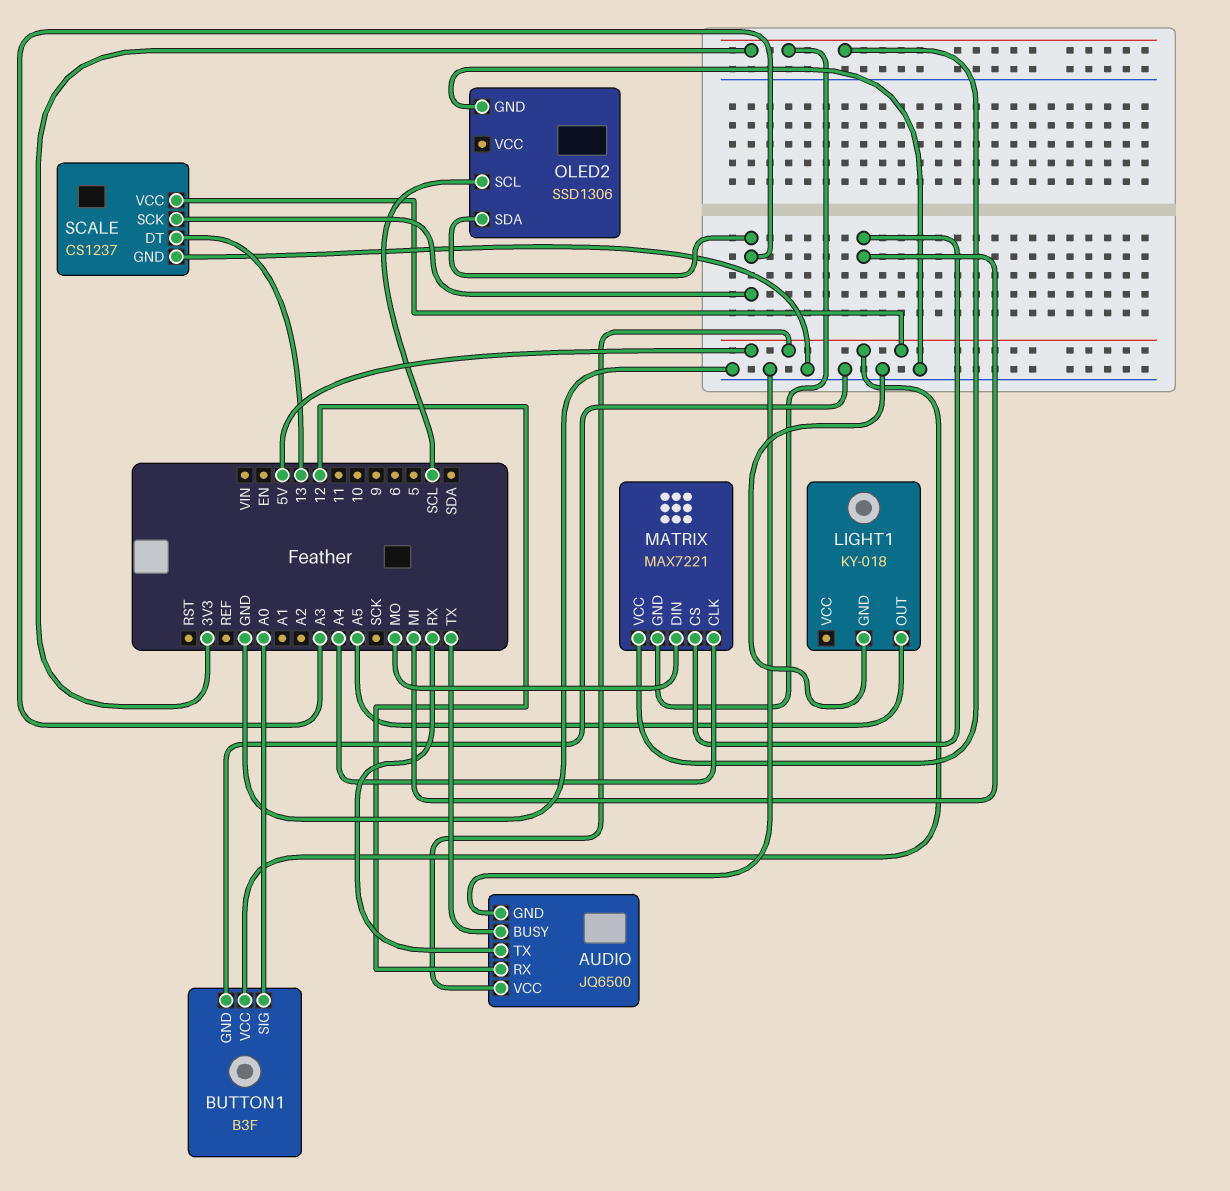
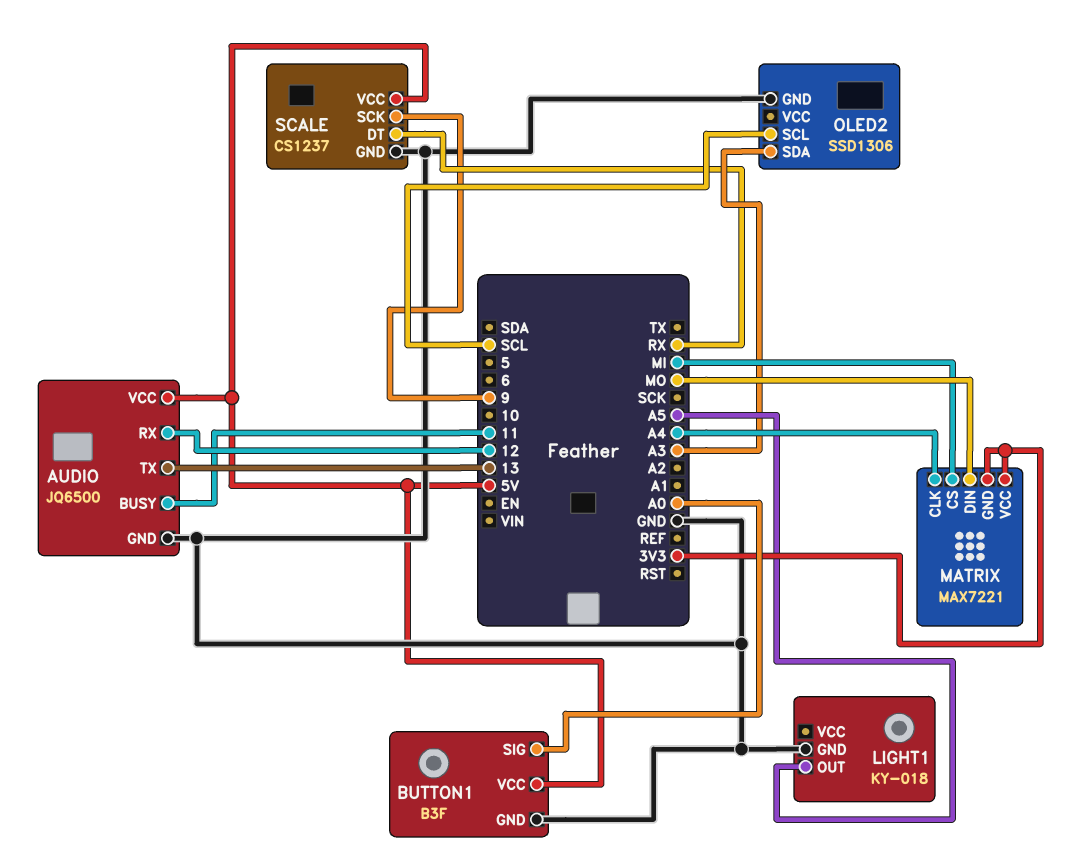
AUDIO pin BUSY: TX -> 11
AUDIO pin TX: RX -> 13
SCALE pin DT: 13 -> RX
SCALE pin SCK: A3 -> 9

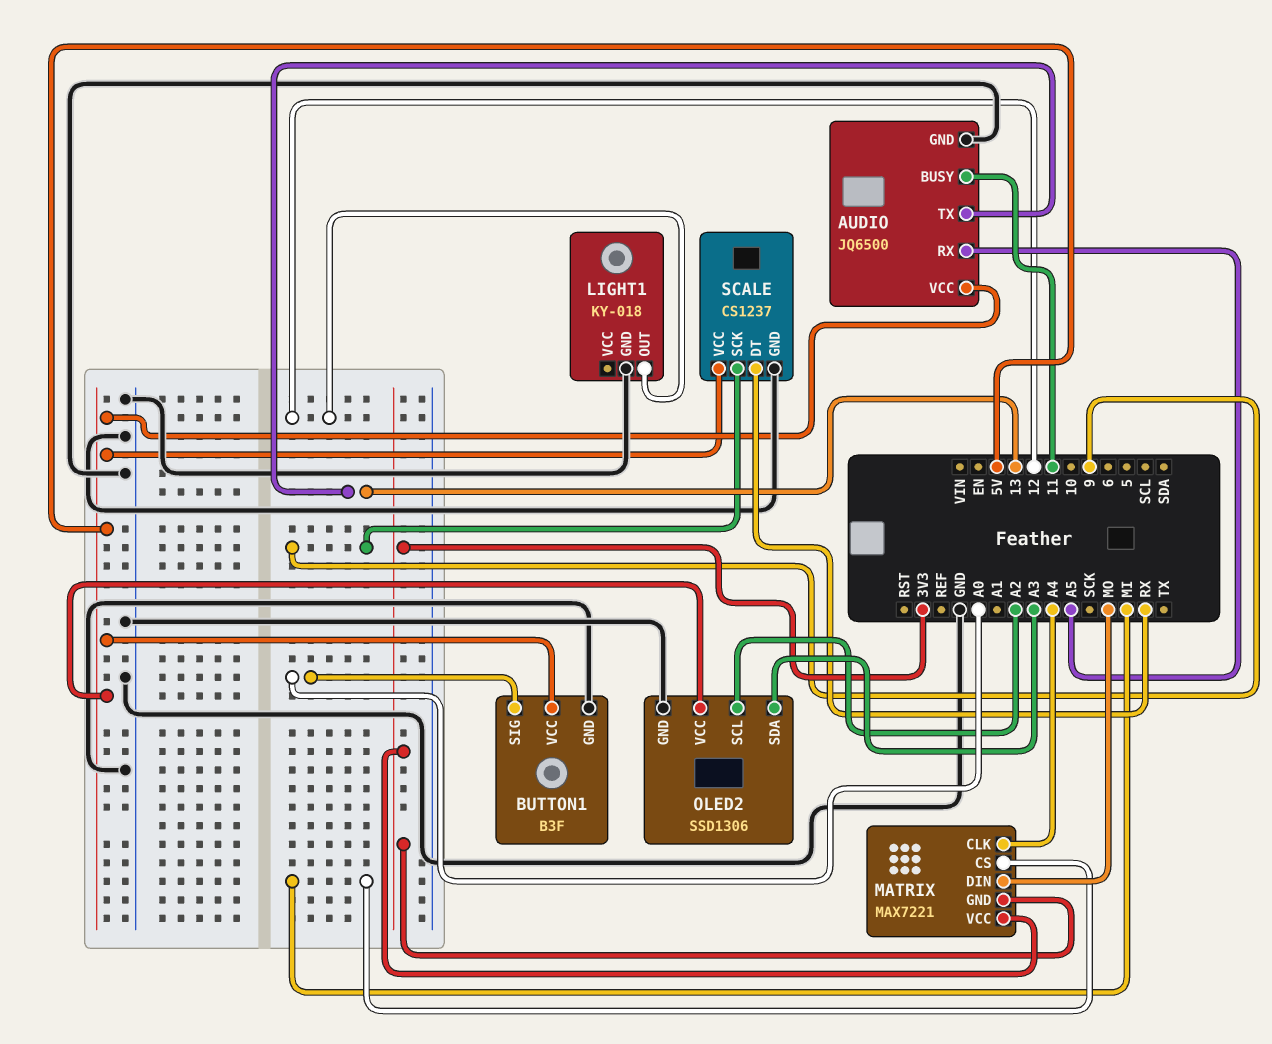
AUDIO pin RX: 12 -> A5
LIGHT1 pin OUT: A5 -> 12
OLED2 pin SCL: SCL -> A2
OLED2 pin VCC: none -> 5V

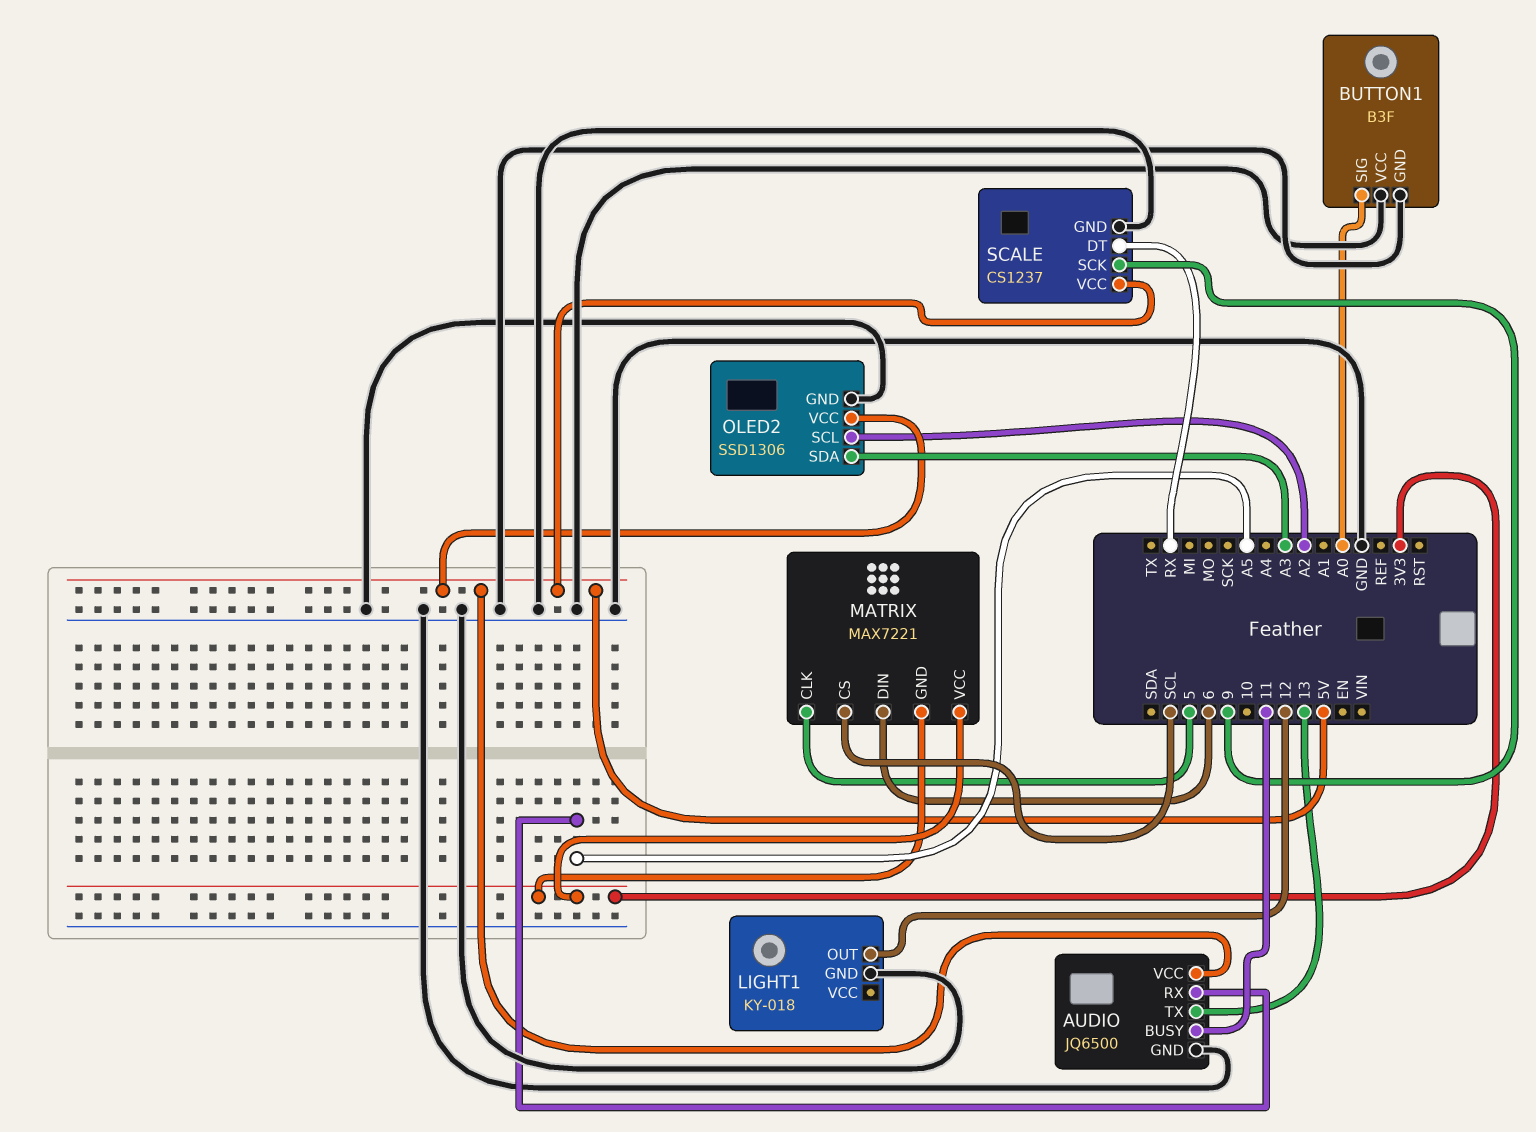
BUTTON1 pin VCC: 5V -> GND
MATRIX pin CLK: A4 -> 5
MATRIX pin CS: MI -> SCL
MATRIX pin DIN: MO -> 6

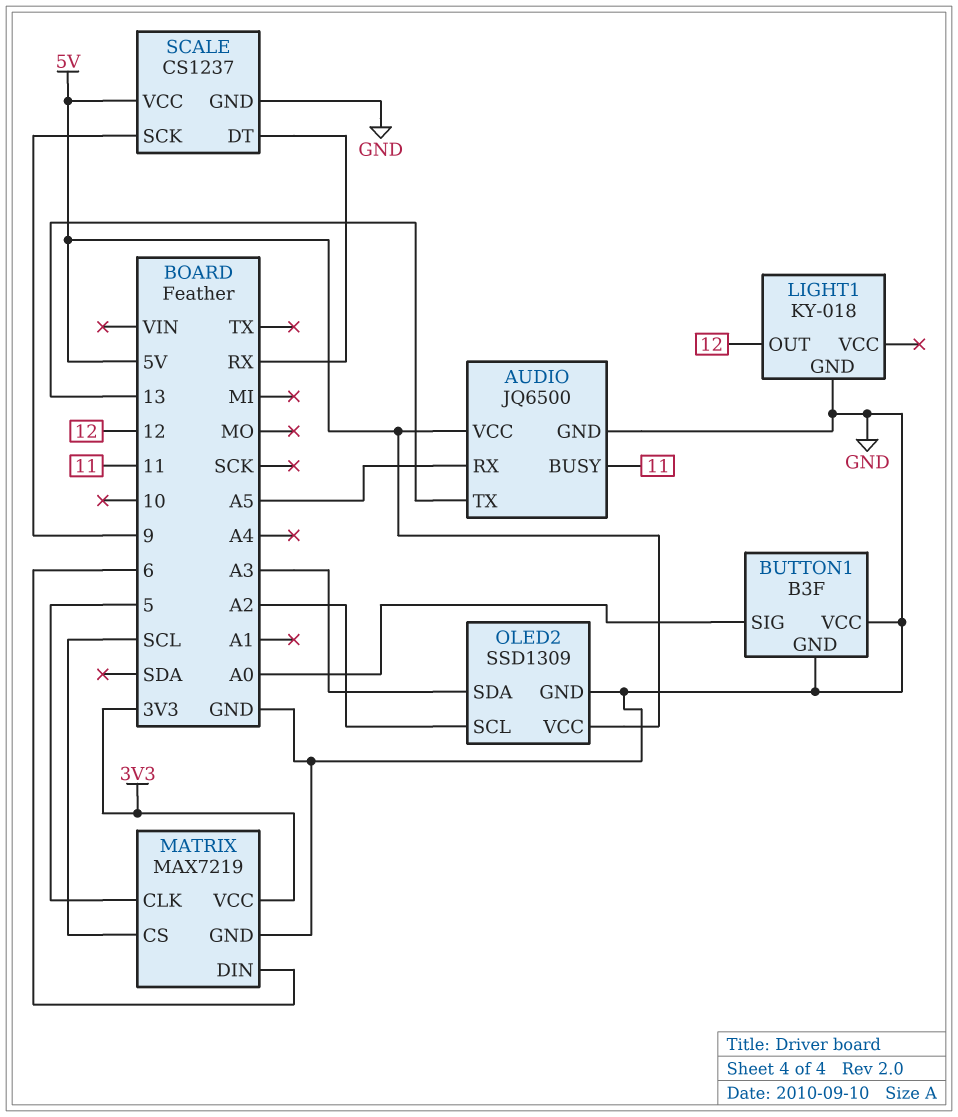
MATRIX: MAX7221 -> MAX7219
MATRIX pin GND: 3V3 -> GND
OLED2: SSD1306 -> SSD1309

